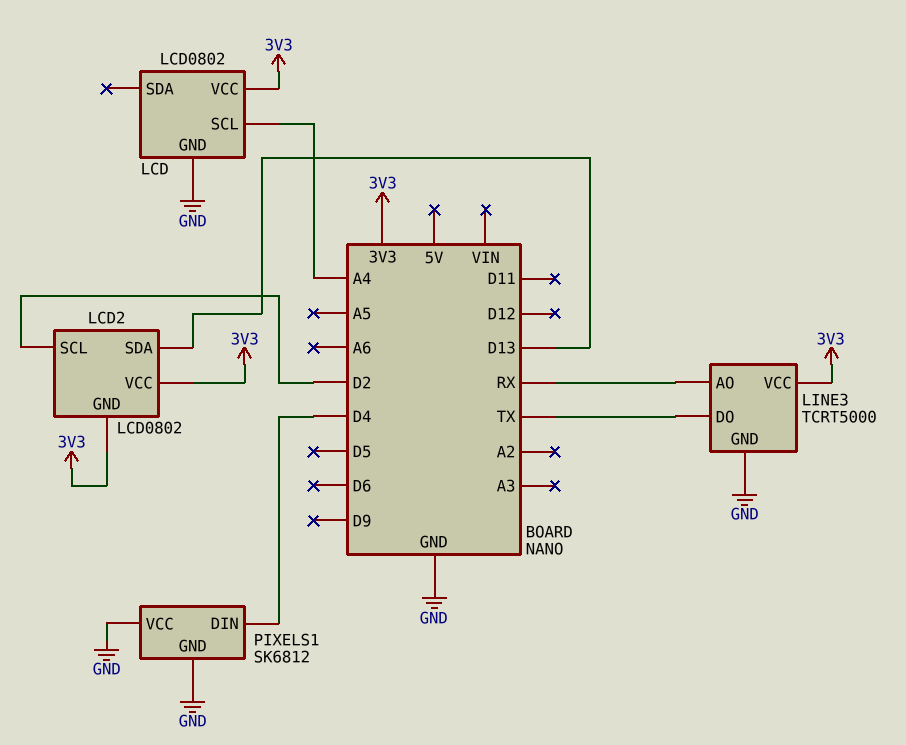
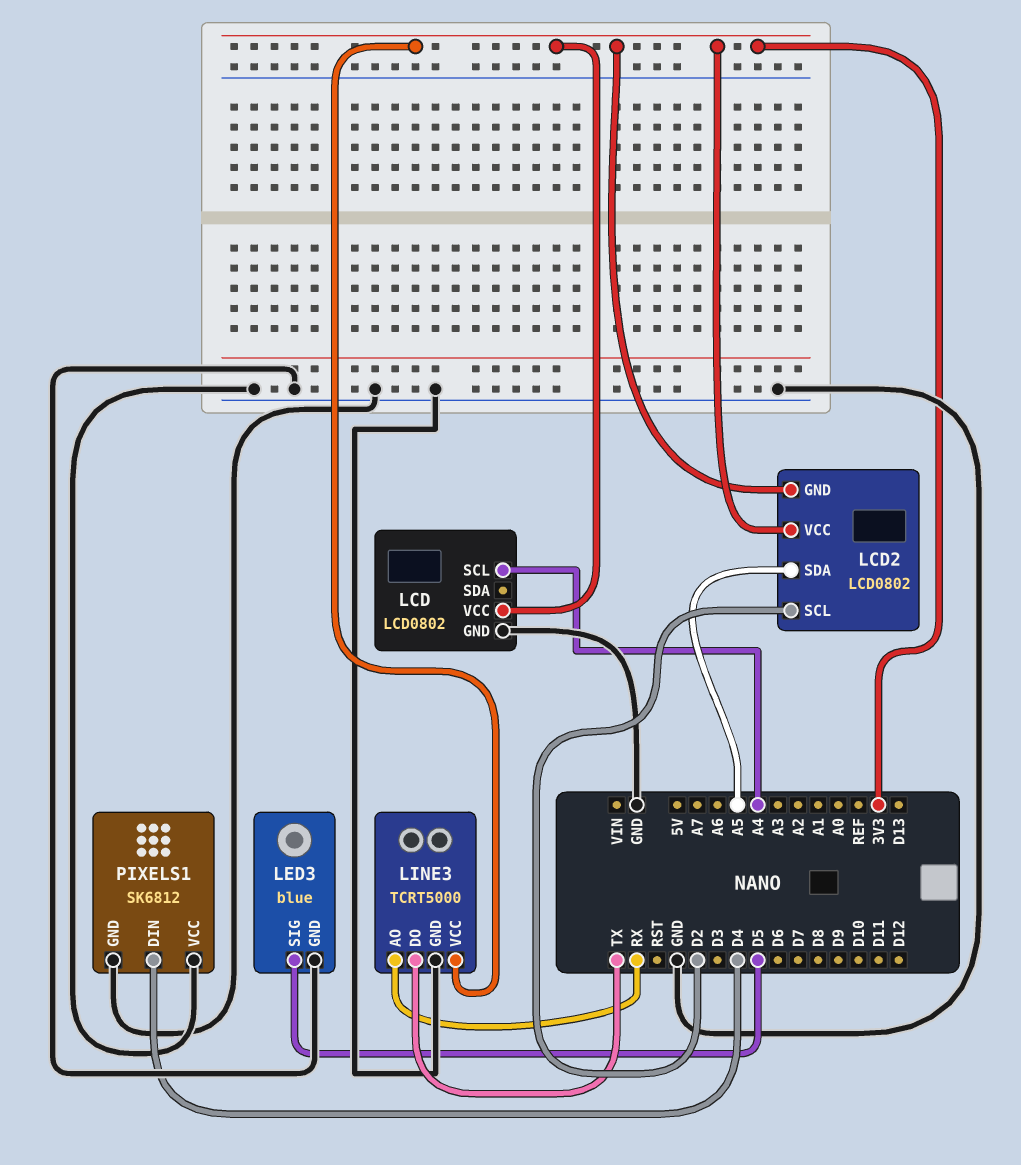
LCD2 pin SDA: D13 -> A5
LED3: none -> blue
LED3 pin GND: none -> GND
LED3 pin SIG: none -> D5

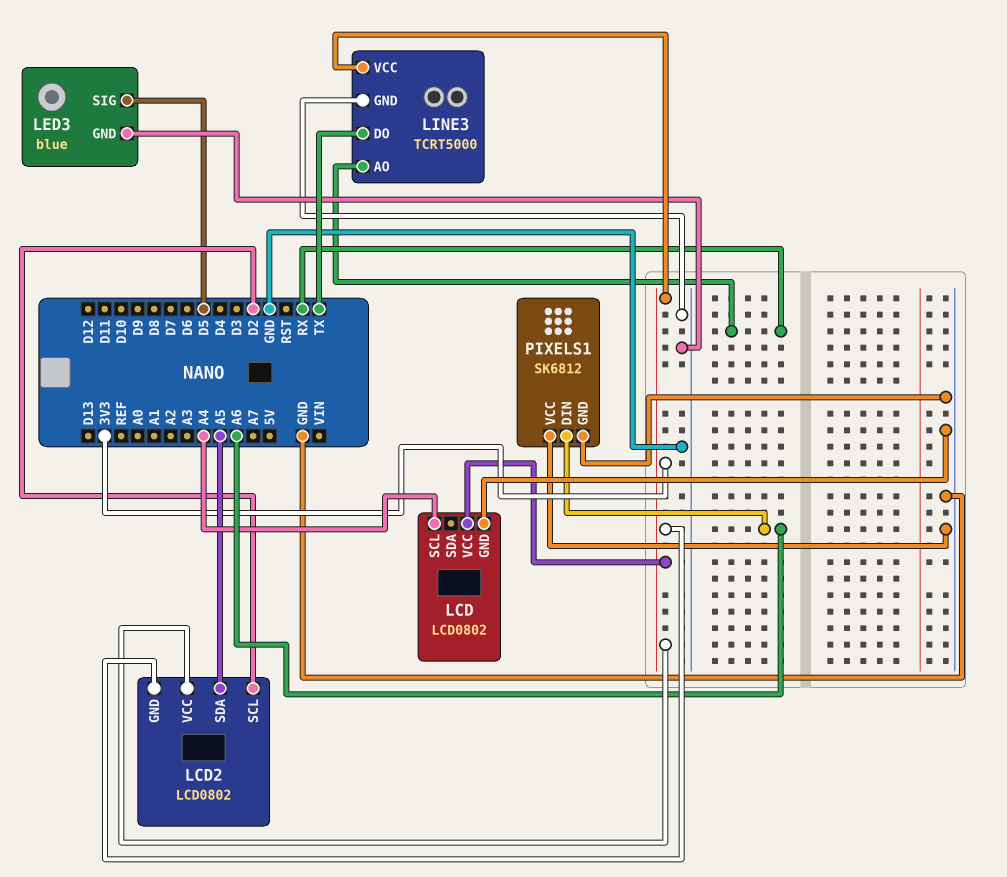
PIXELS1 pin DIN: D4 -> A6

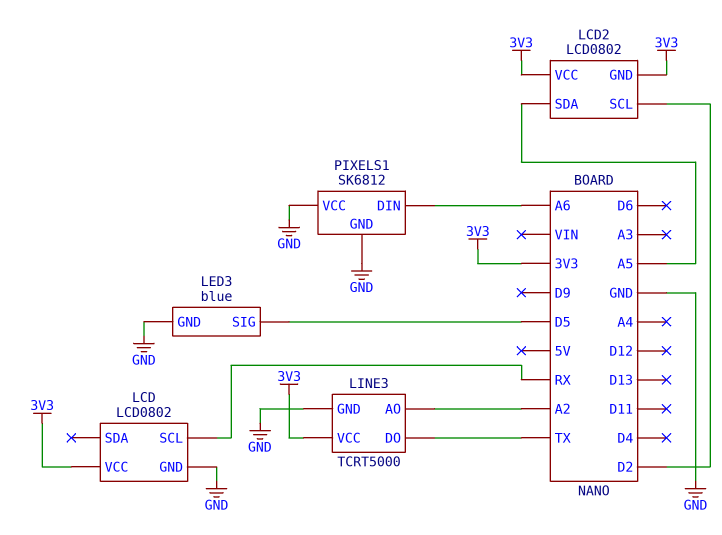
LCD pin SCL: A4 -> RX
LINE3 pin AO: RX -> A2

